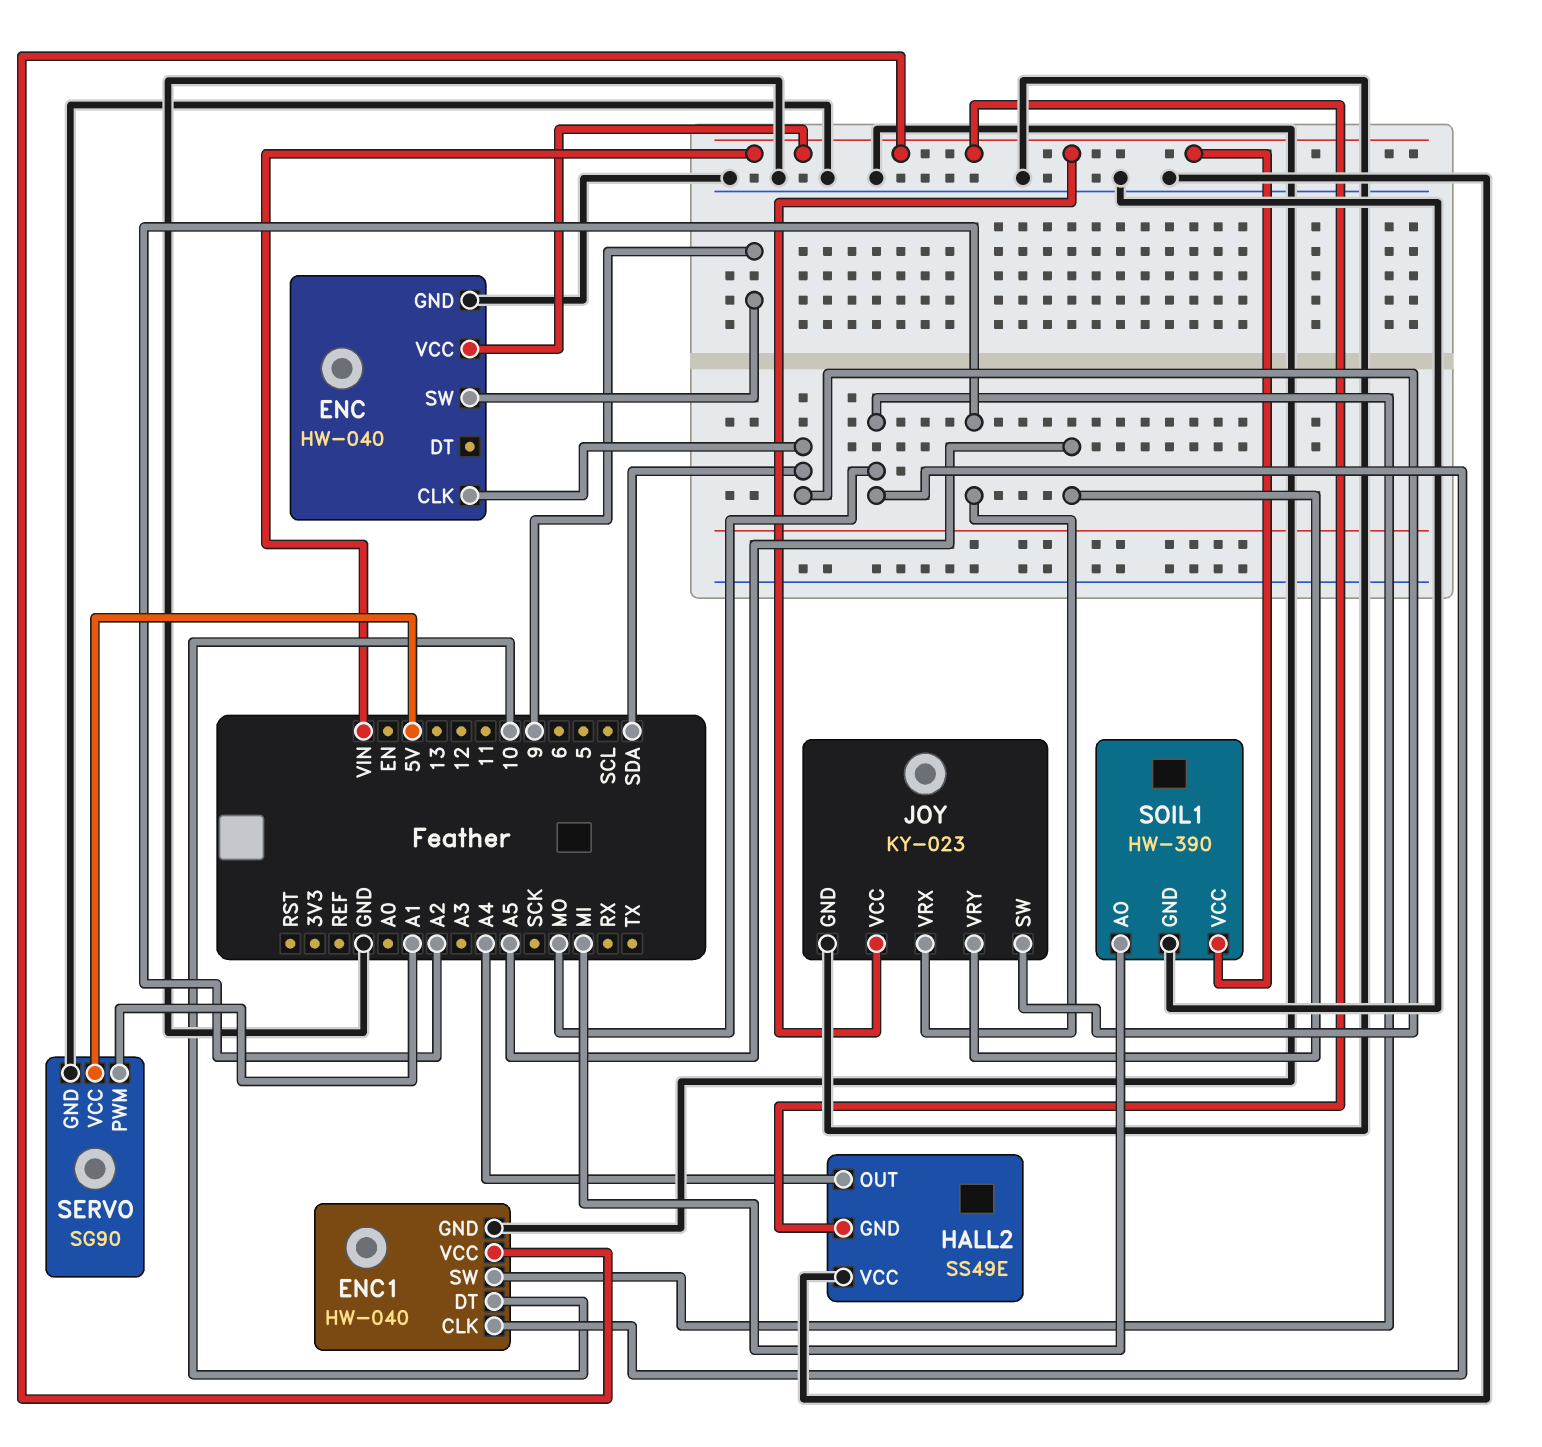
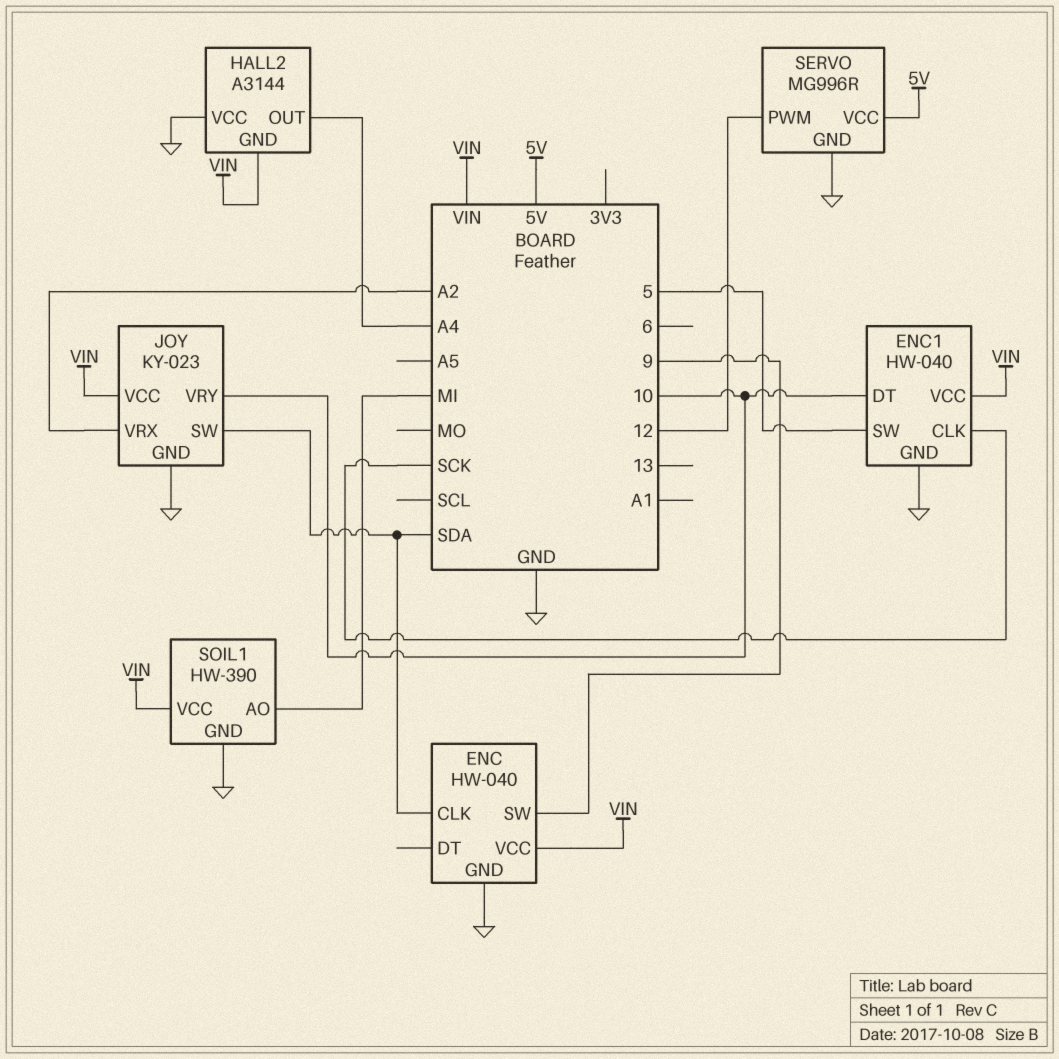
ENC1 pin CLK: MO -> SCK
ENC1 pin SW: MO -> 5
HALL2: SS49E -> A3144
JOY pin VRY: A5 -> 10
SERVO: SG90 -> MG996R
SERVO pin PWM: A1 -> 12

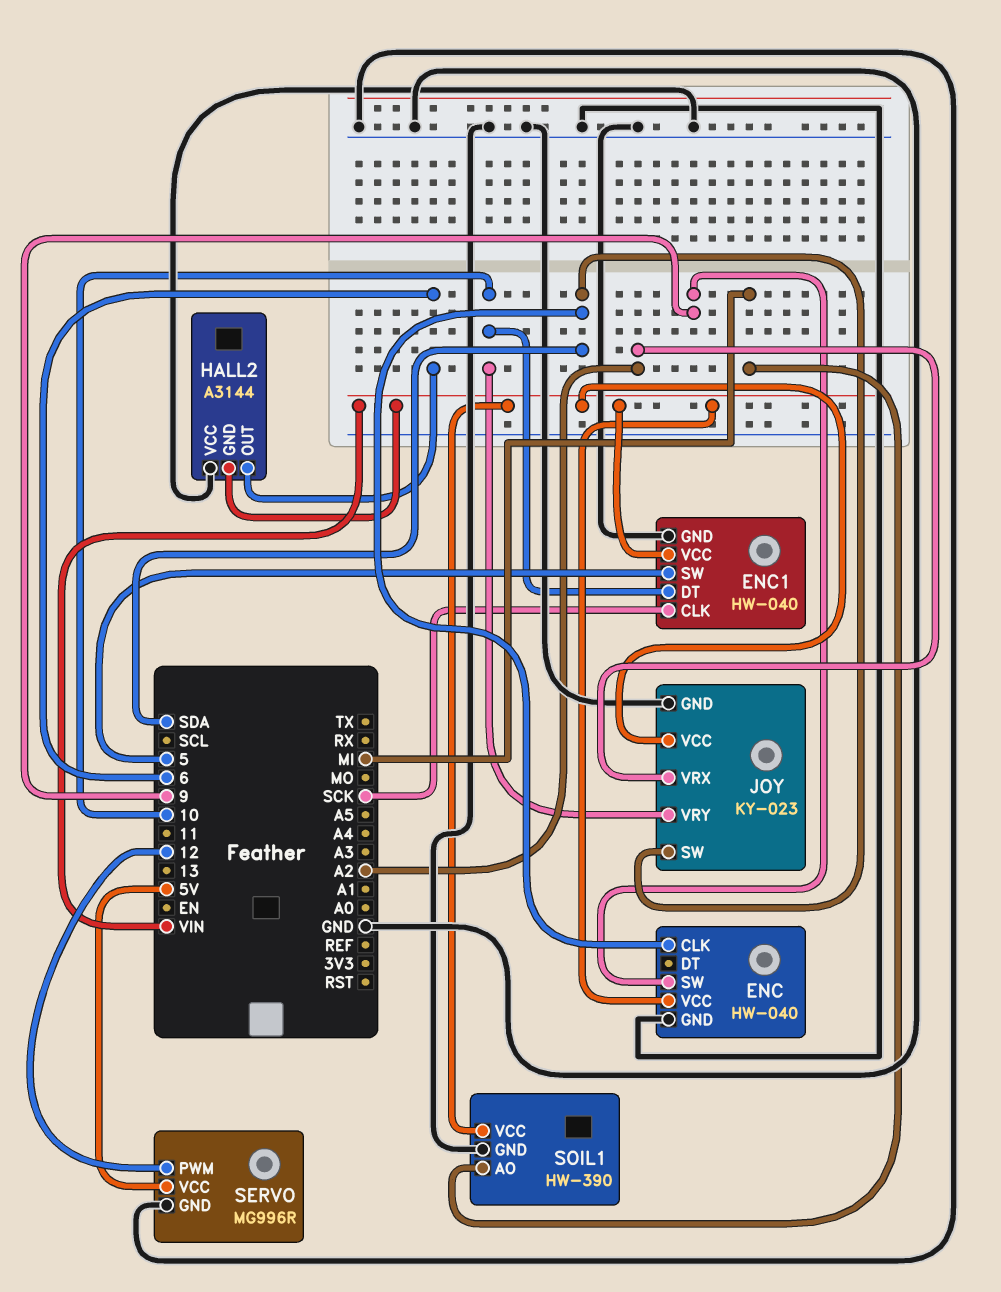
HALL2 pin OUT: A4 -> 6

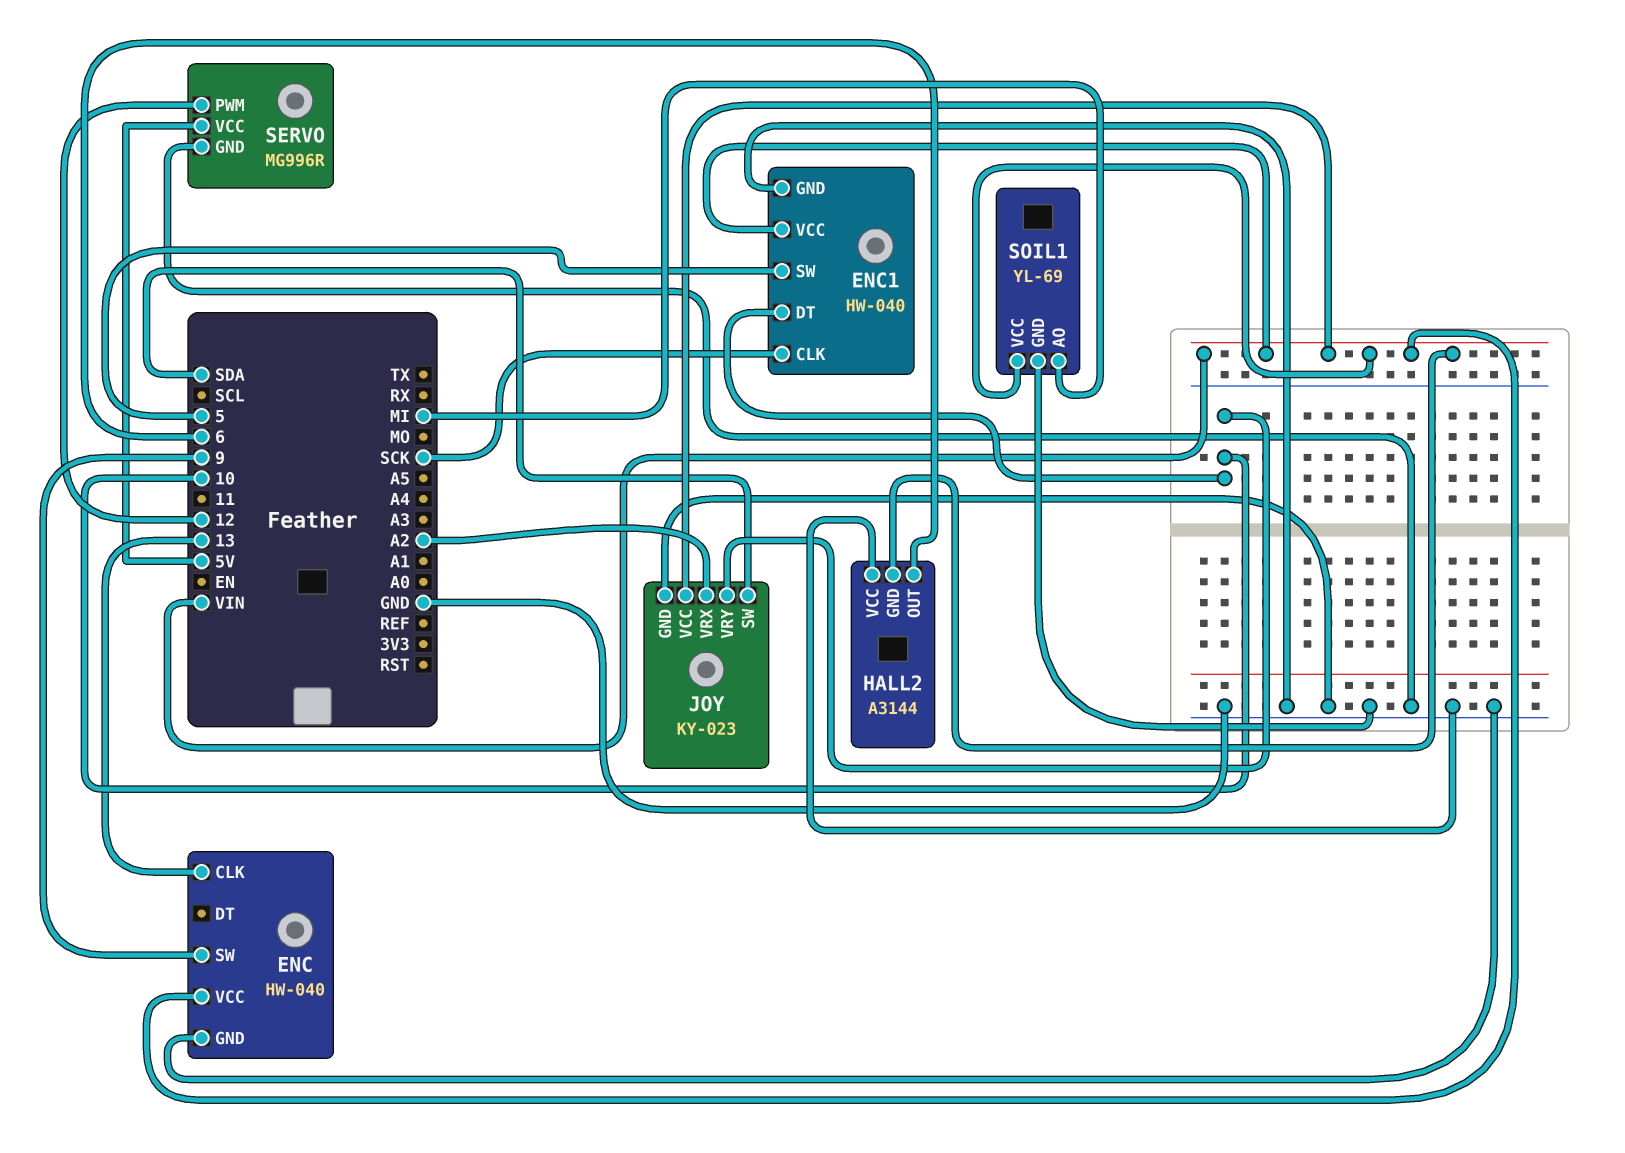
ENC pin CLK: SDA -> 13
SOIL1: HW-390 -> YL-69

